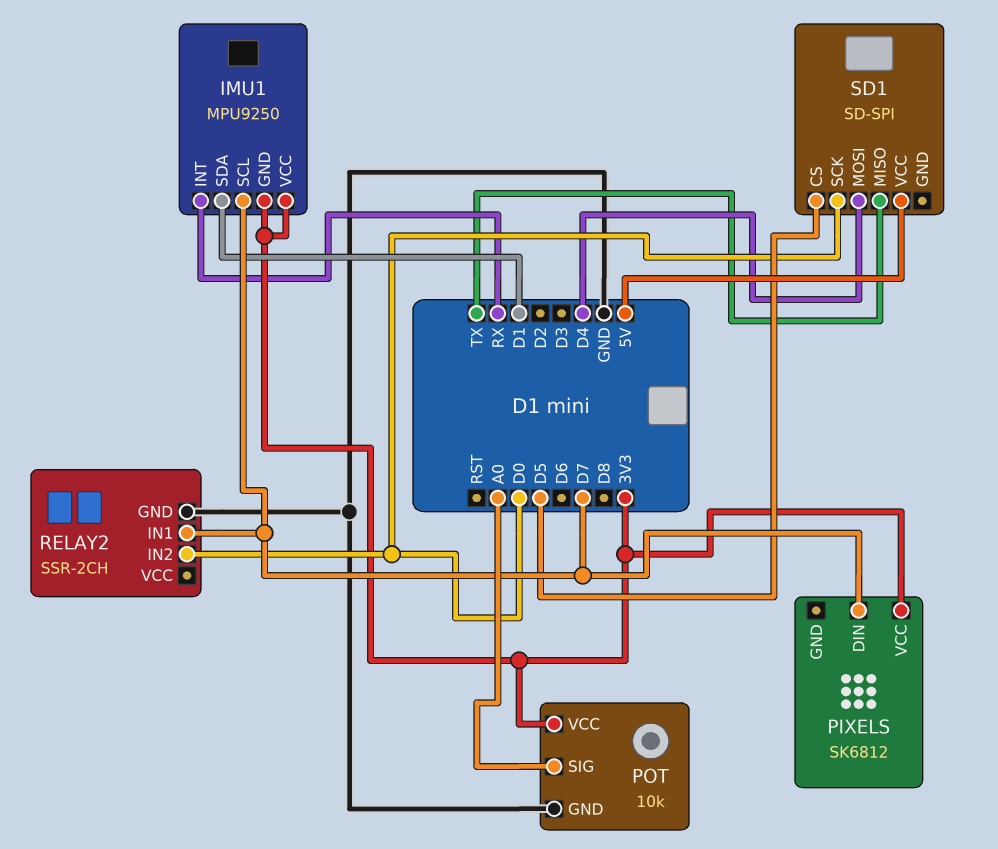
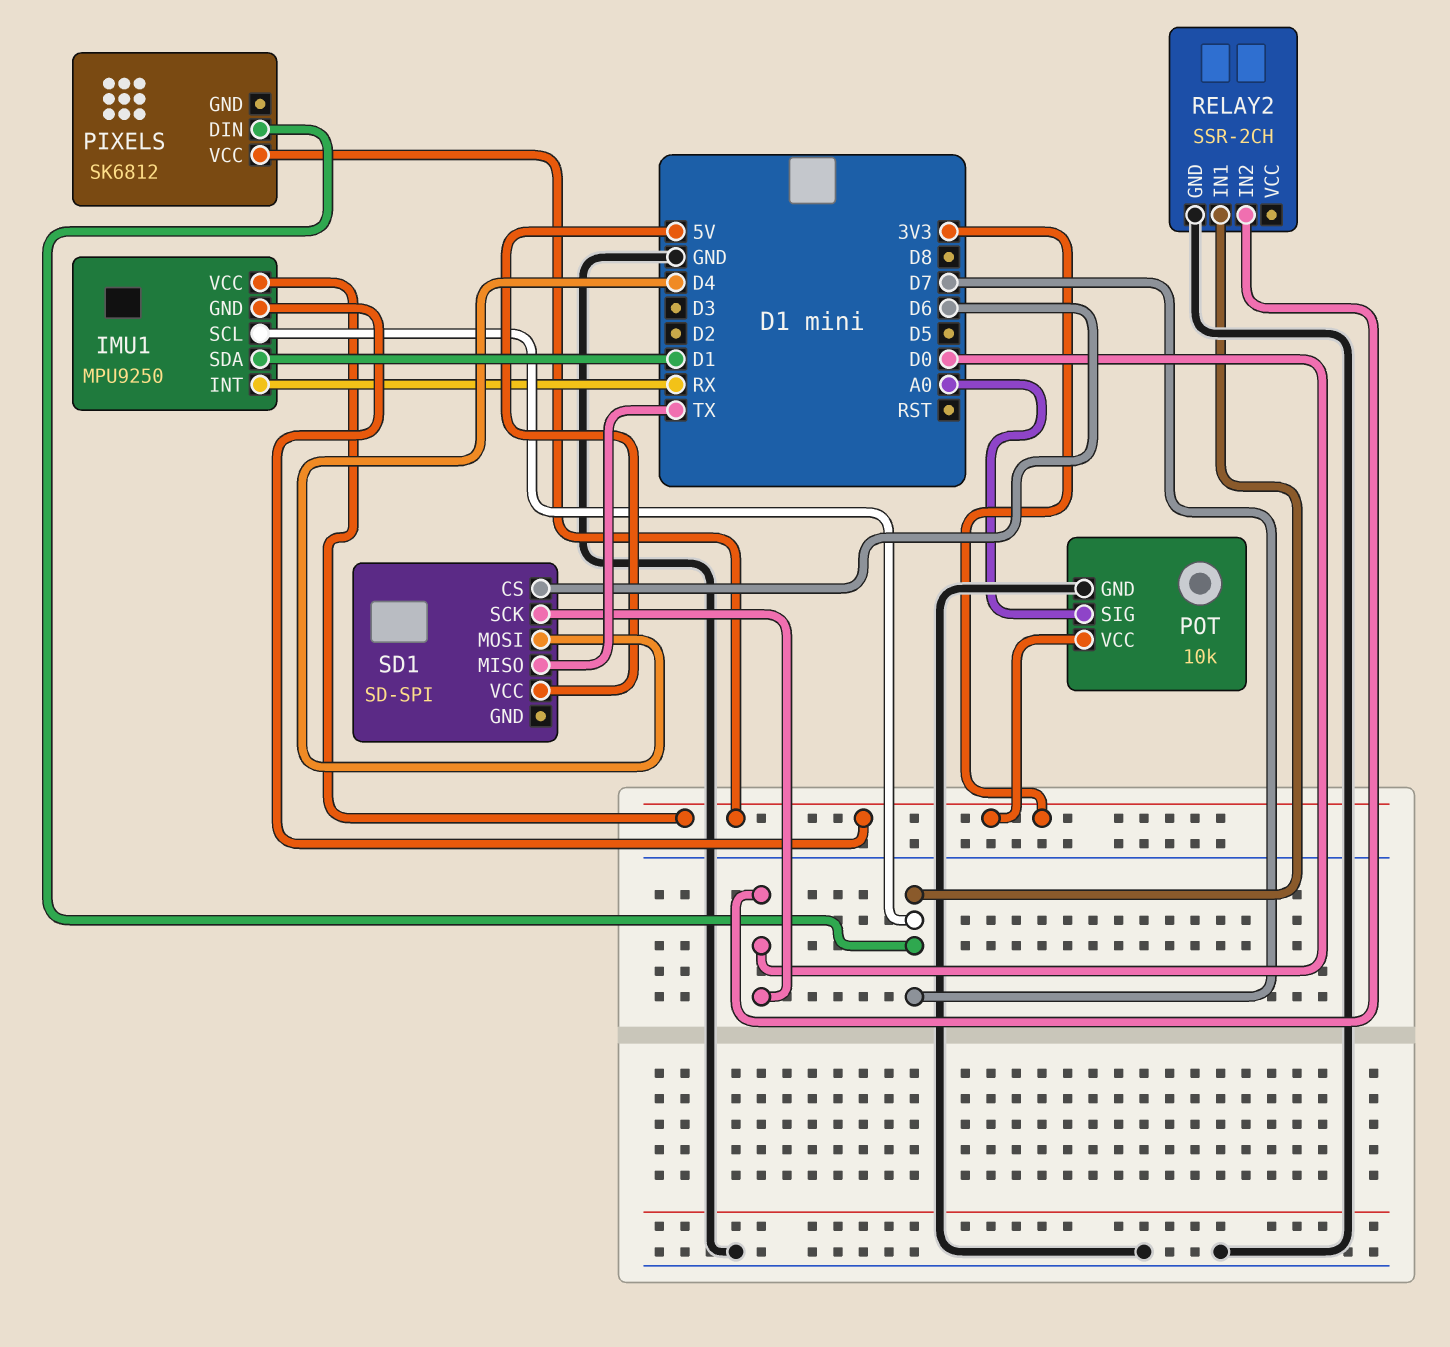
SD1 pin CS: D5 -> D6

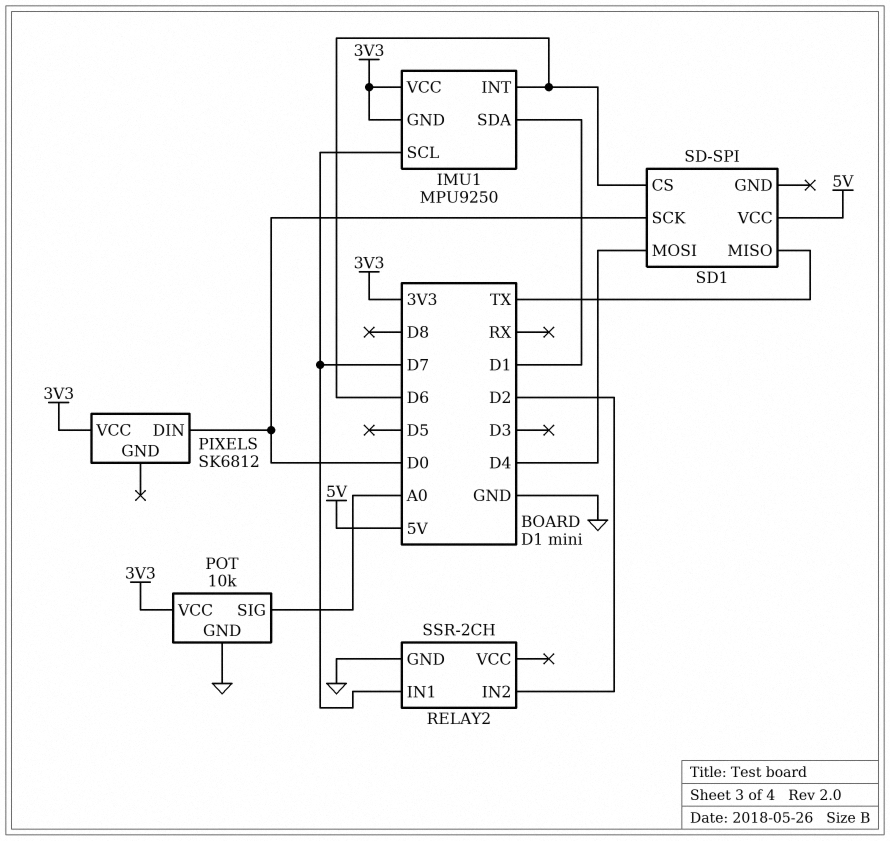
IMU1 pin INT: RX -> D6
PIXELS pin DIN: D7 -> D0
RELAY2 pin IN2: D0 -> D2

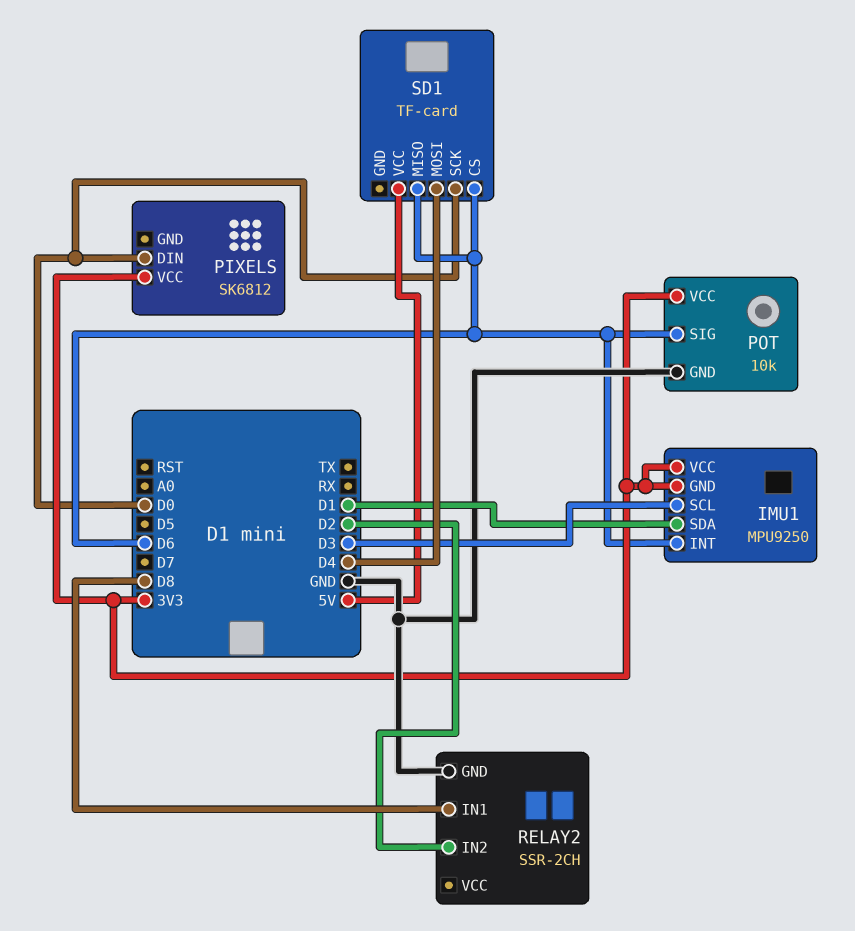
IMU1 pin SCL: D7 -> D3
POT pin SIG: A0 -> D6
RELAY2 pin IN1: D7 -> D8
SD1: SD-SPI -> TF-card
SD1 pin MISO: TX -> D6

